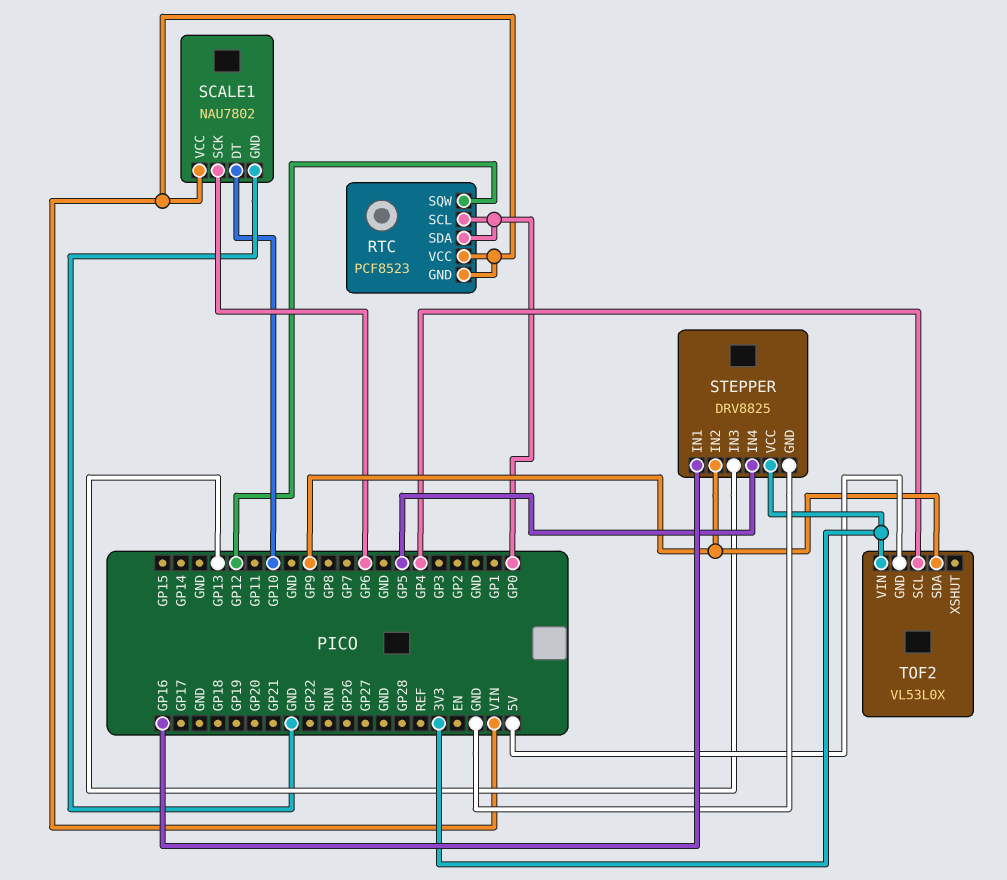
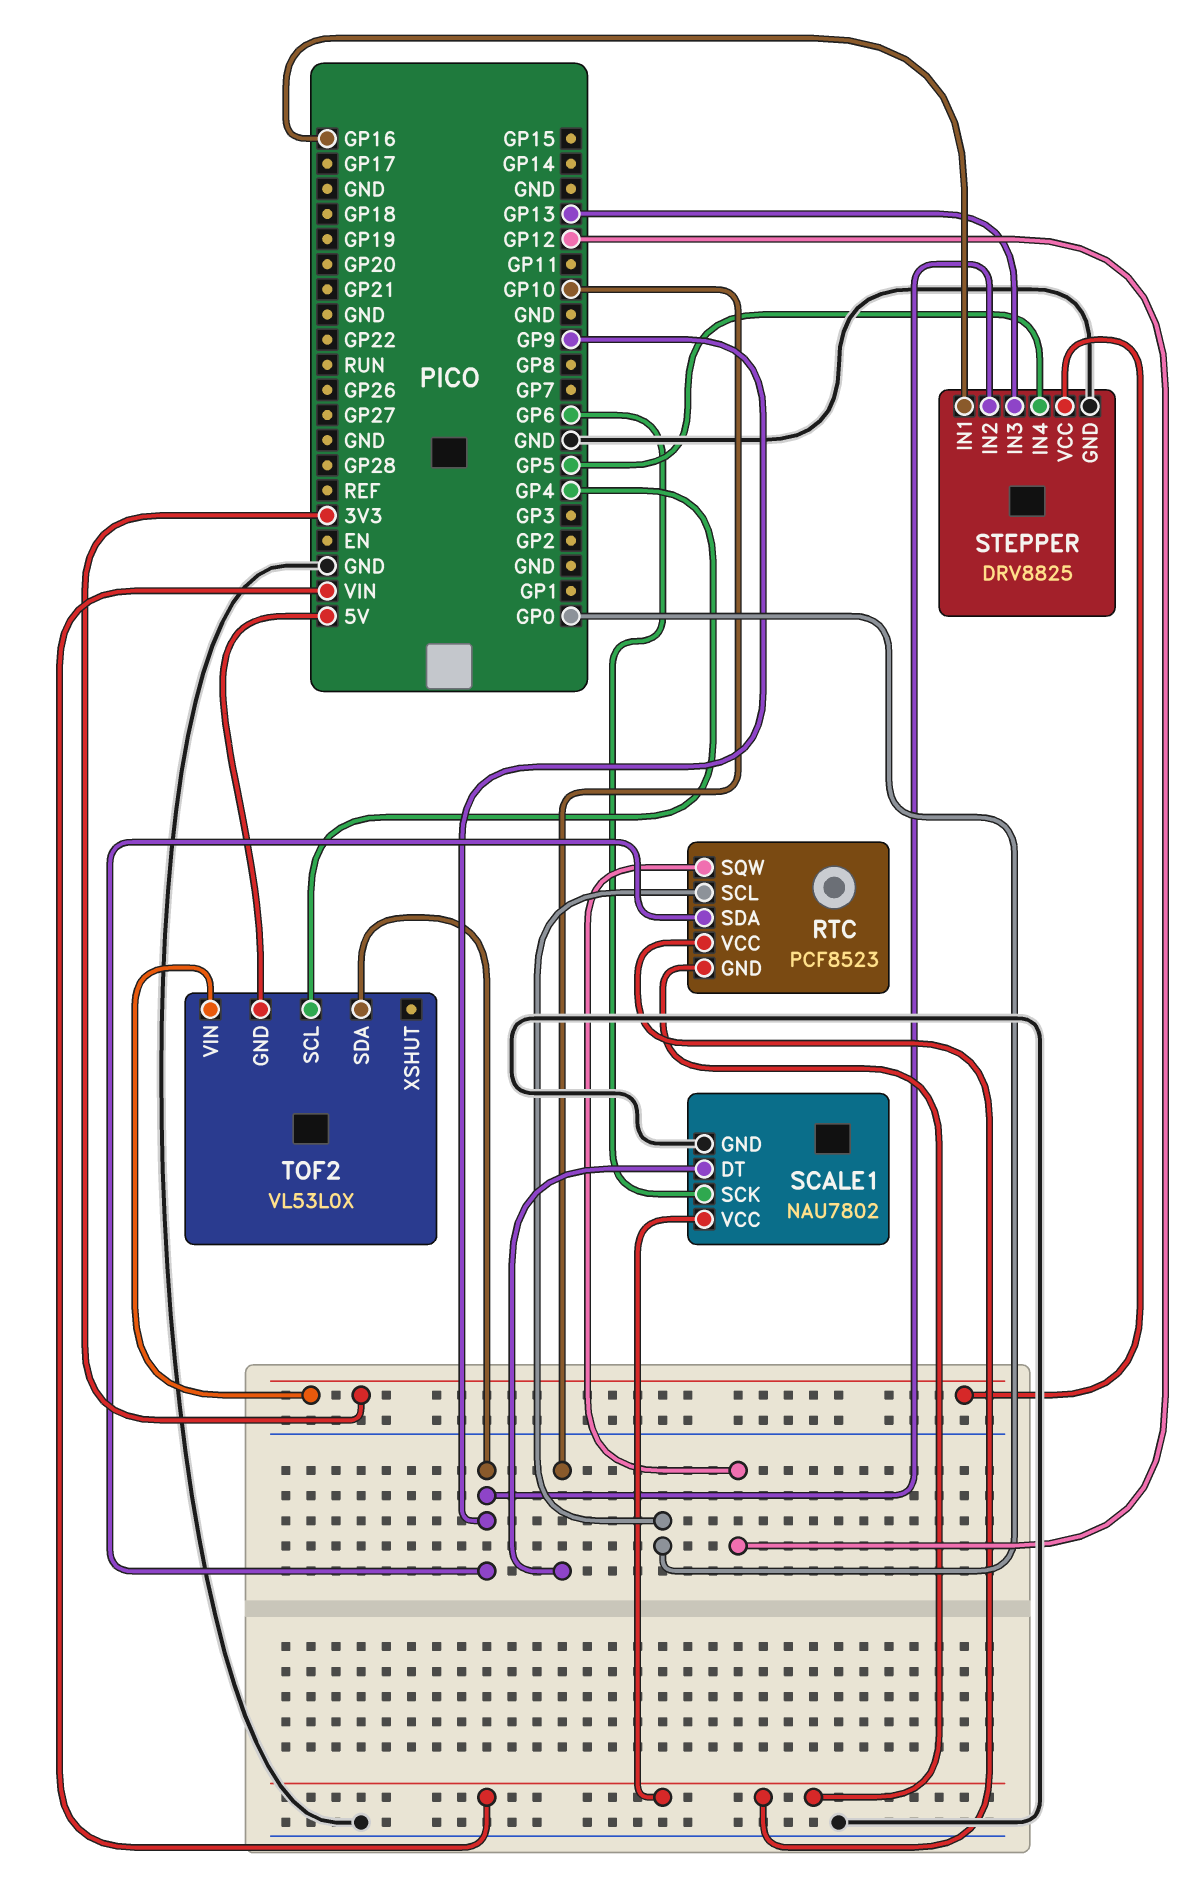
RTC pin SDA: GP0 -> GP9

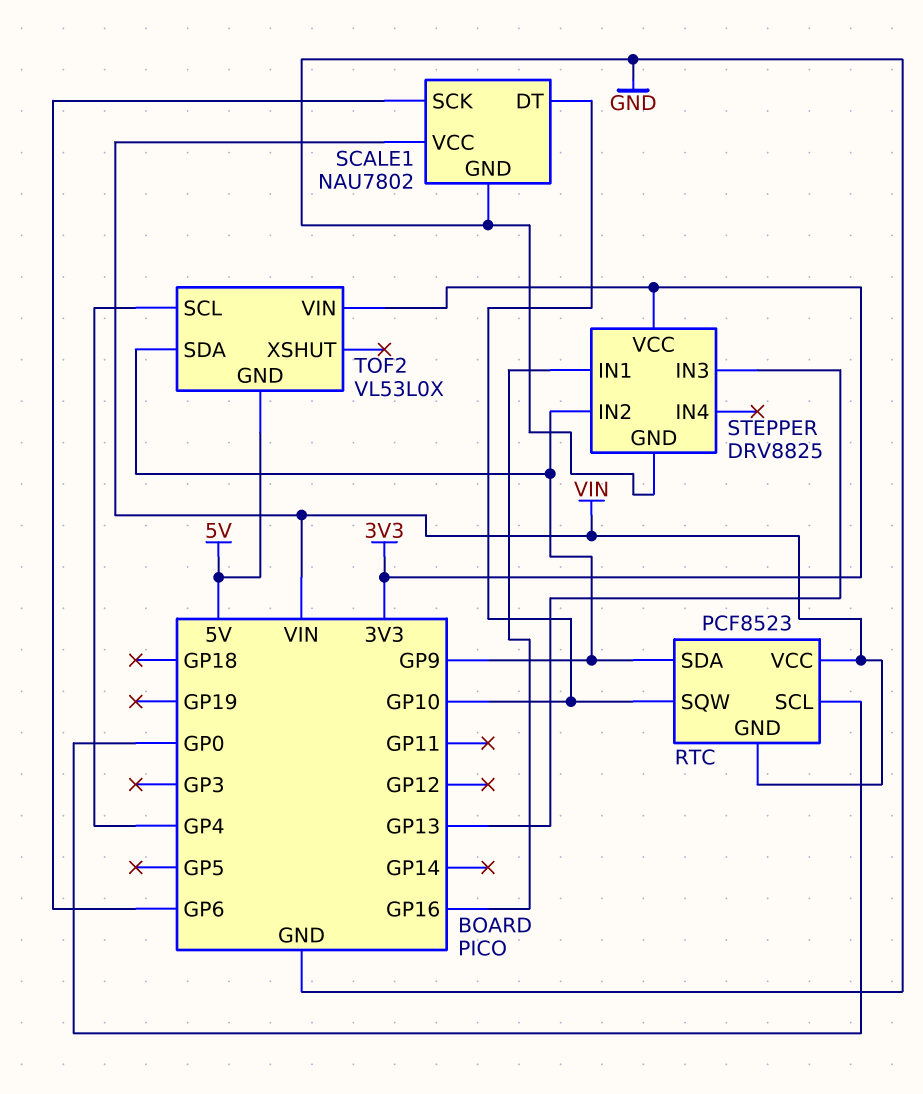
RTC pin SQW: GP12 -> GP10
STEPPER pin IN4: GP5 -> none

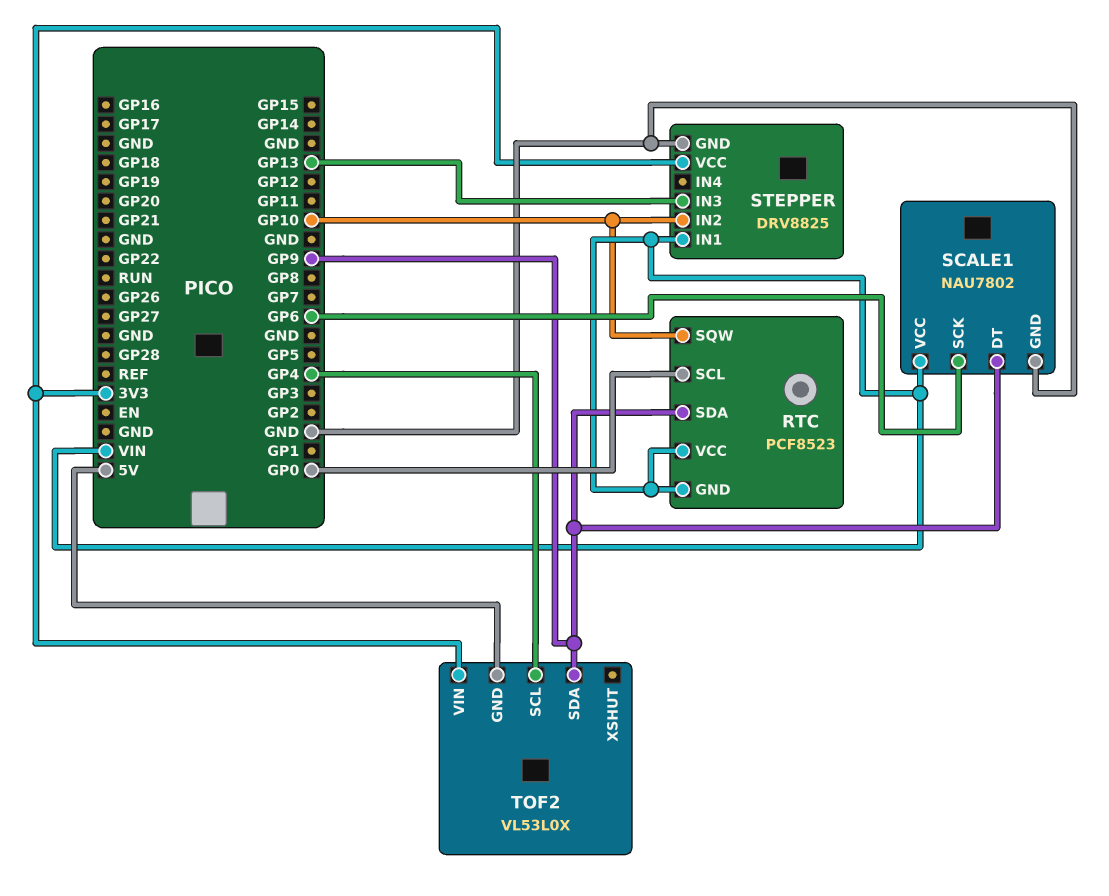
SCALE1 pin DT: GP10 -> GP9
STEPPER pin IN1: GP16 -> VIN
STEPPER pin IN2: GP9 -> GP10

